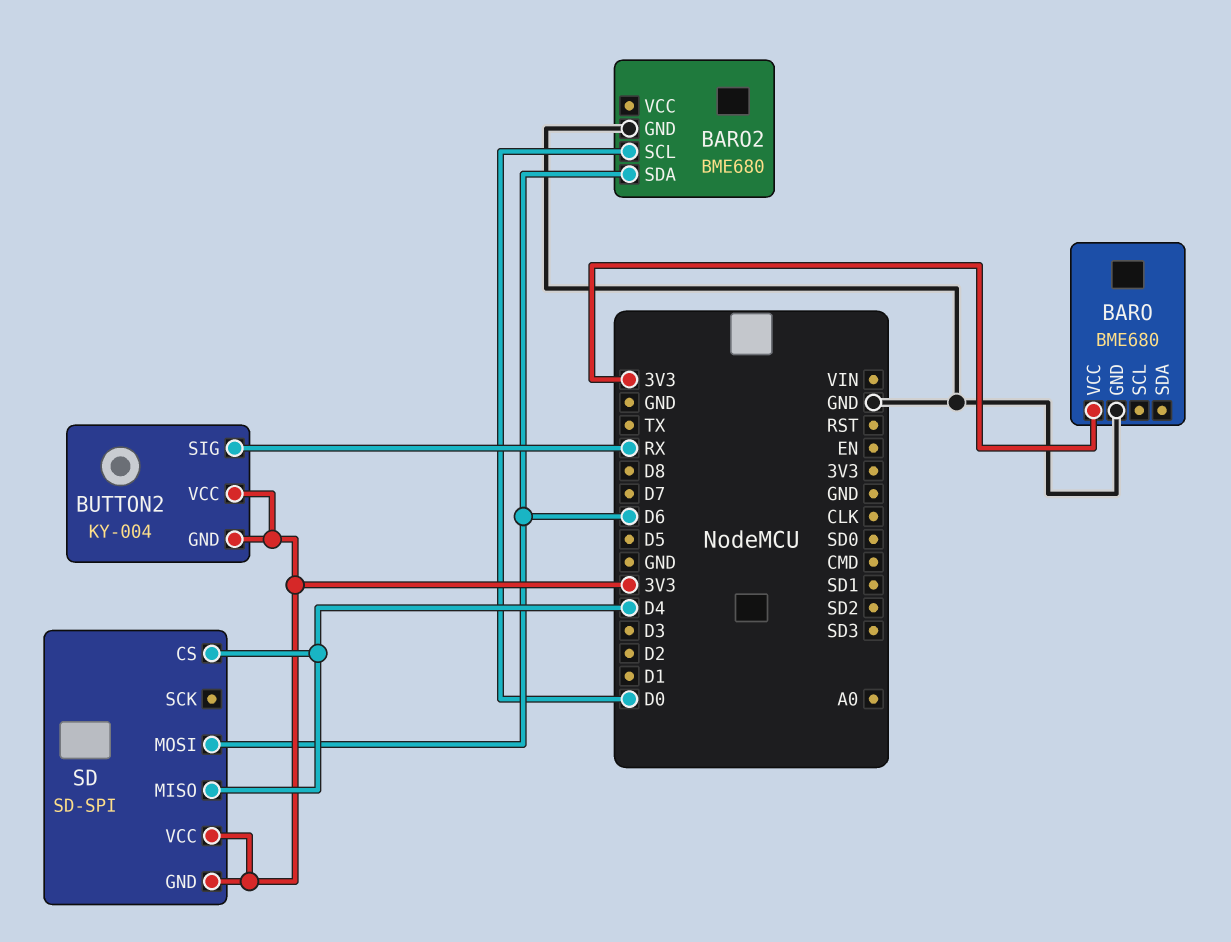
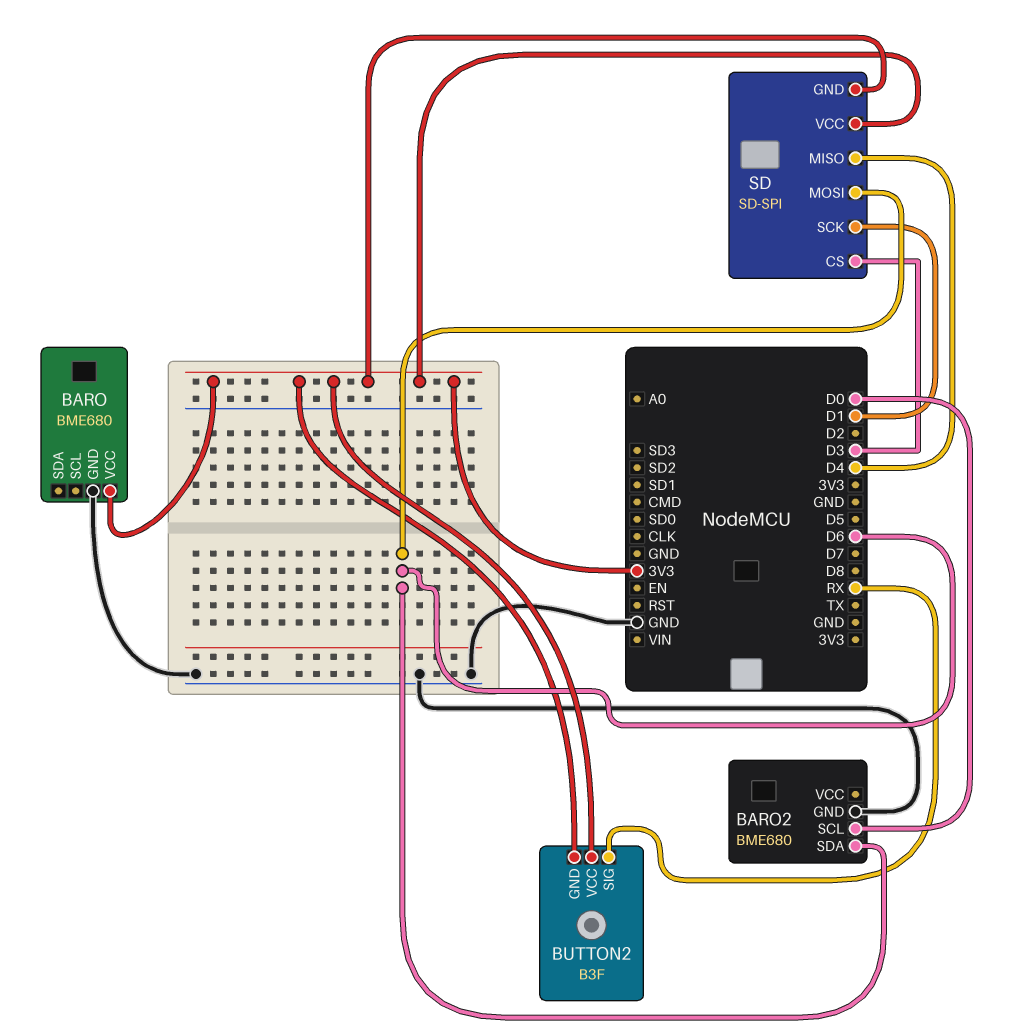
BUTTON2: KY-004 -> B3F
SD pin CS: D4 -> D3
SD pin SCK: none -> D1

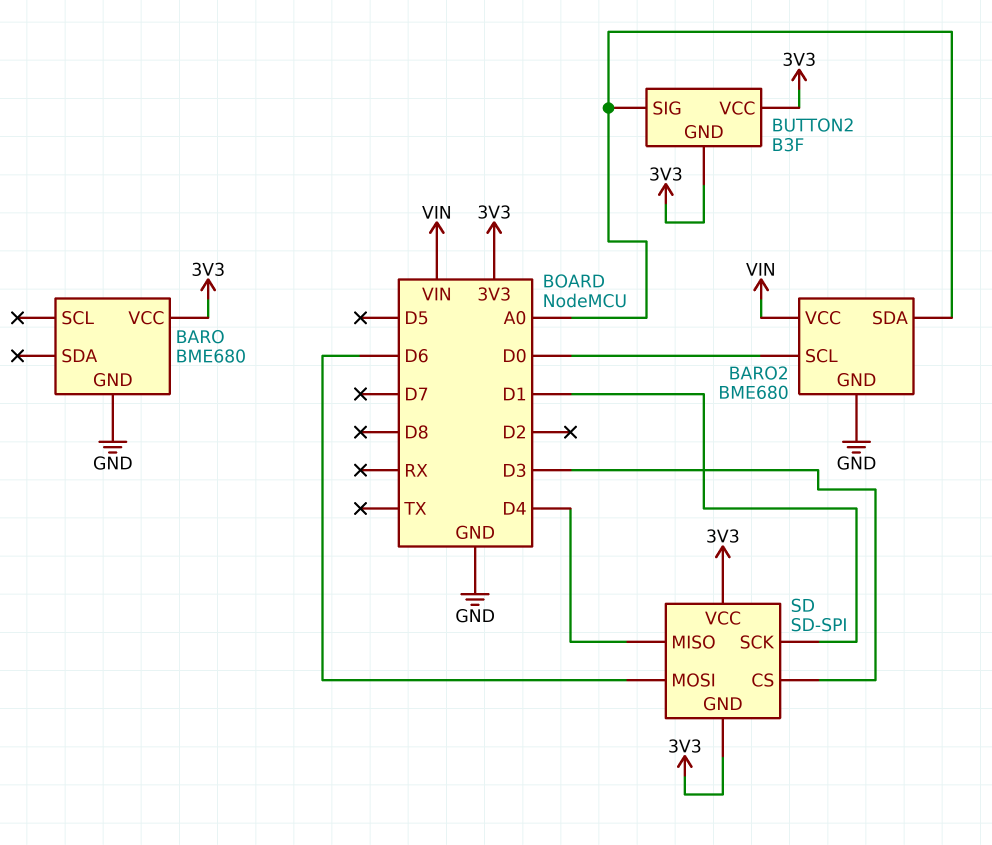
BARO2 pin SDA: D6 -> A0
BARO2 pin VCC: none -> VIN
BUTTON2 pin SIG: RX -> A0

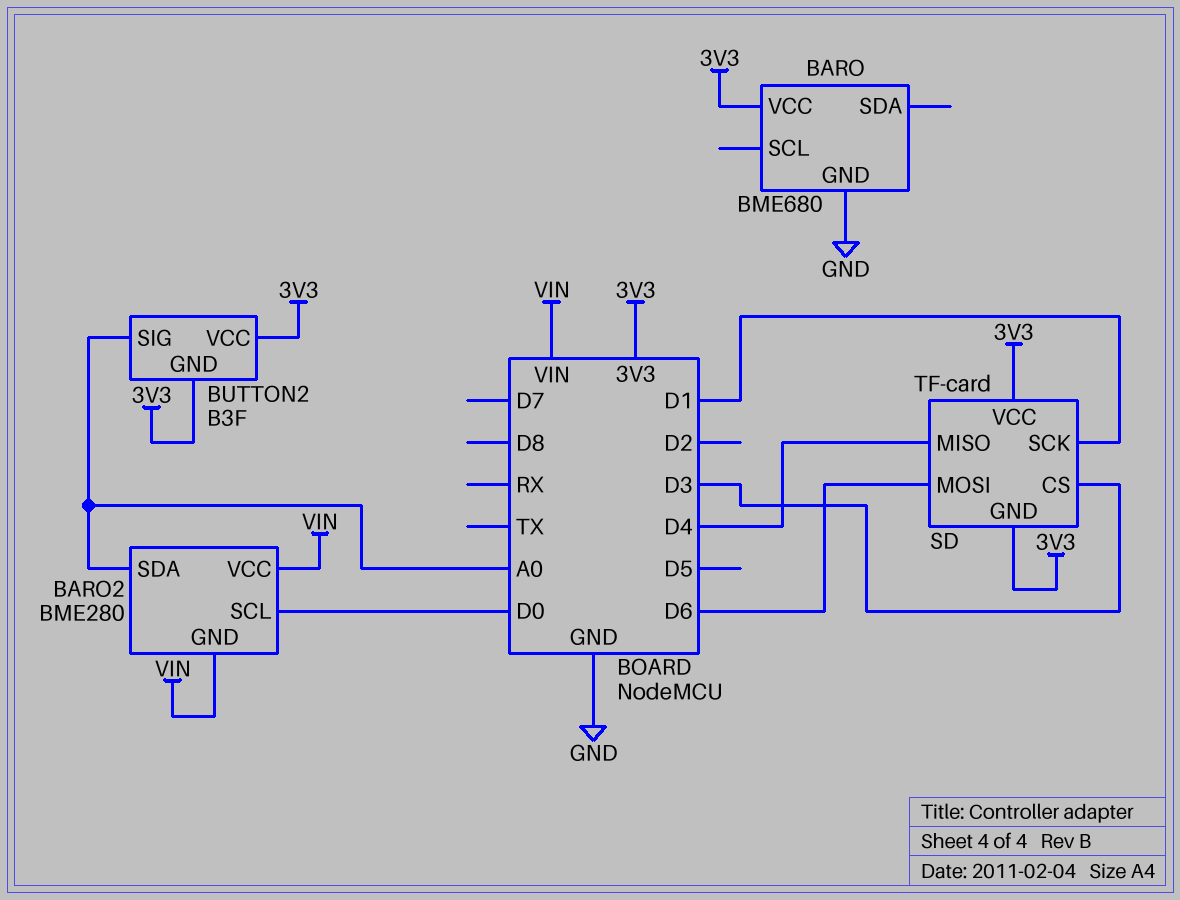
BARO2: BME680 -> BME280
BARO2 pin GND: GND -> VIN
SD: SD-SPI -> TF-card

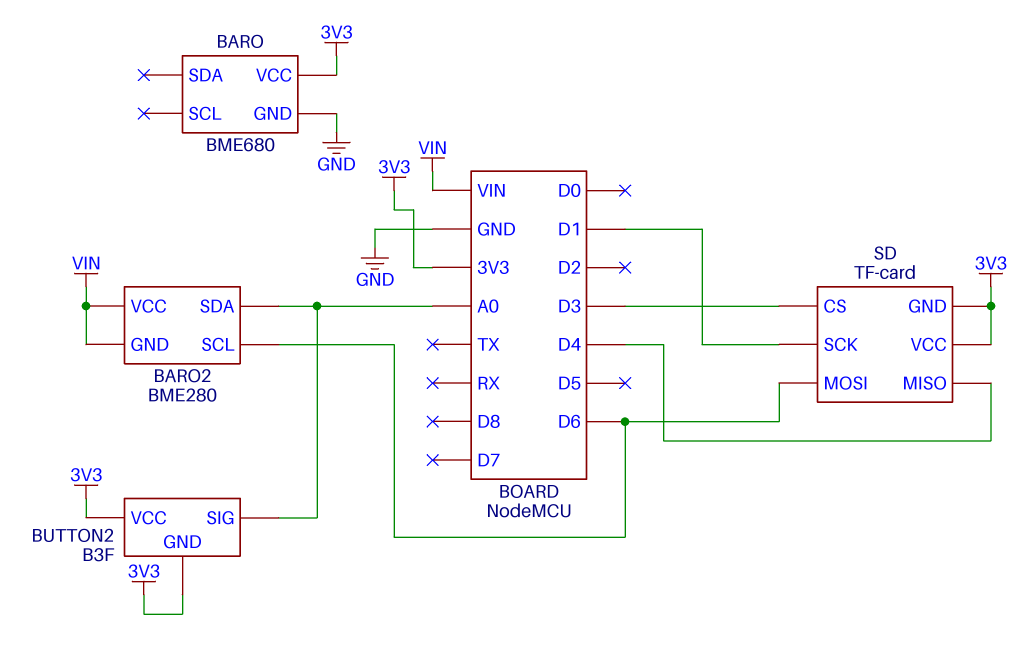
BARO2 pin SCL: D0 -> D6

